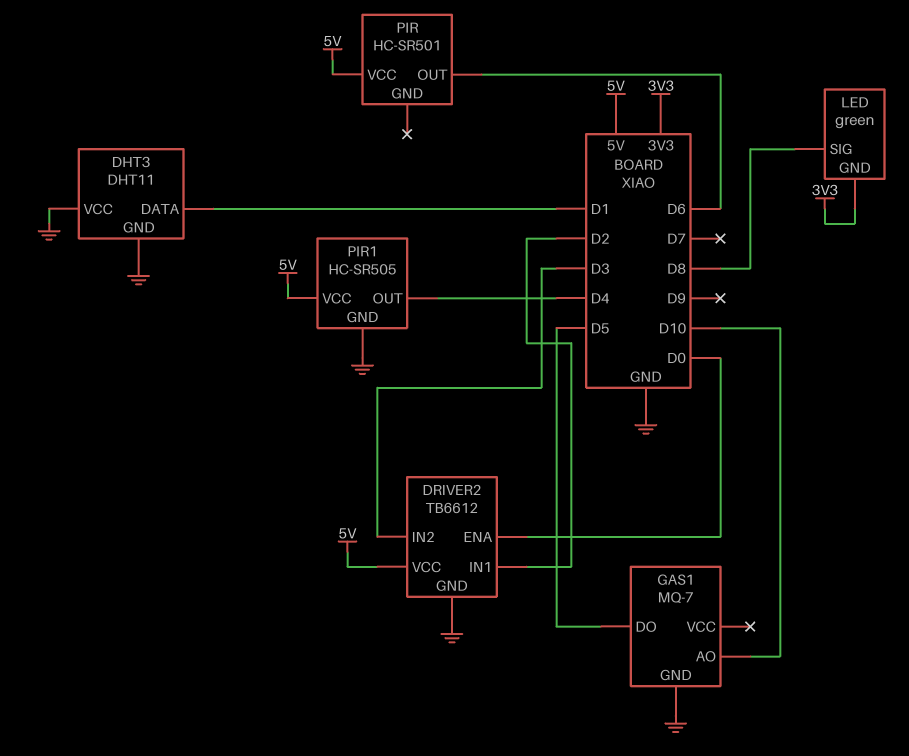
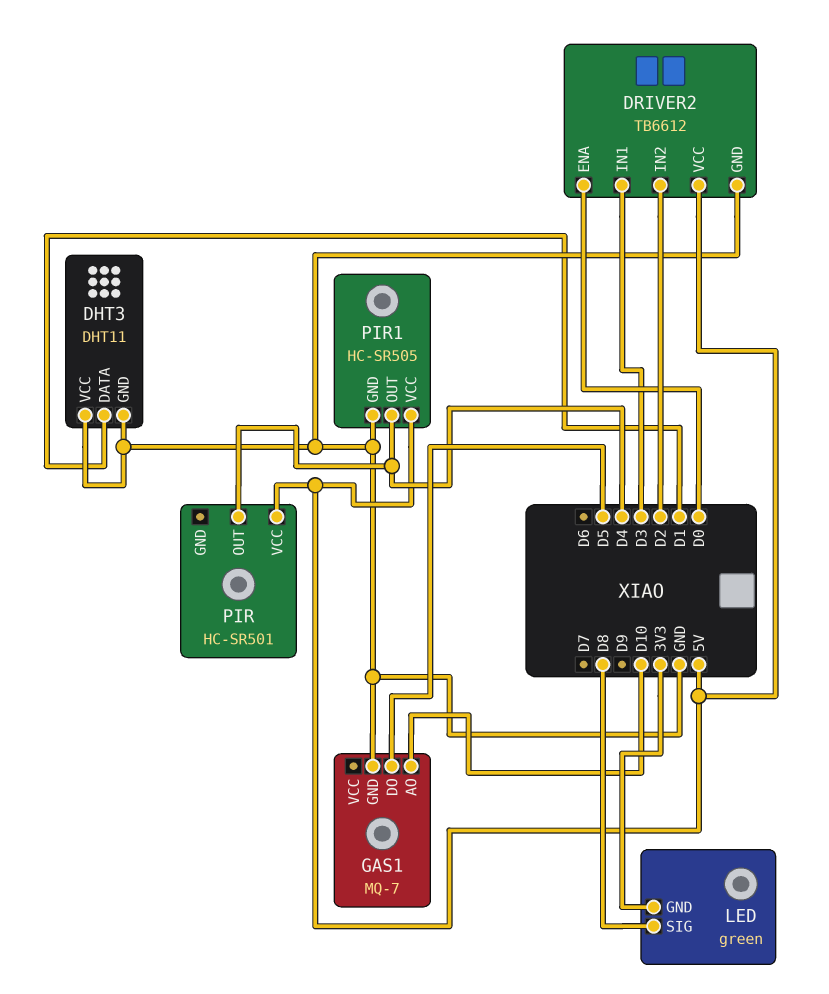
DRIVER2 pin IN1: D2 -> D3
DRIVER2 pin IN2: D3 -> D2
PIR pin OUT: D6 -> D4

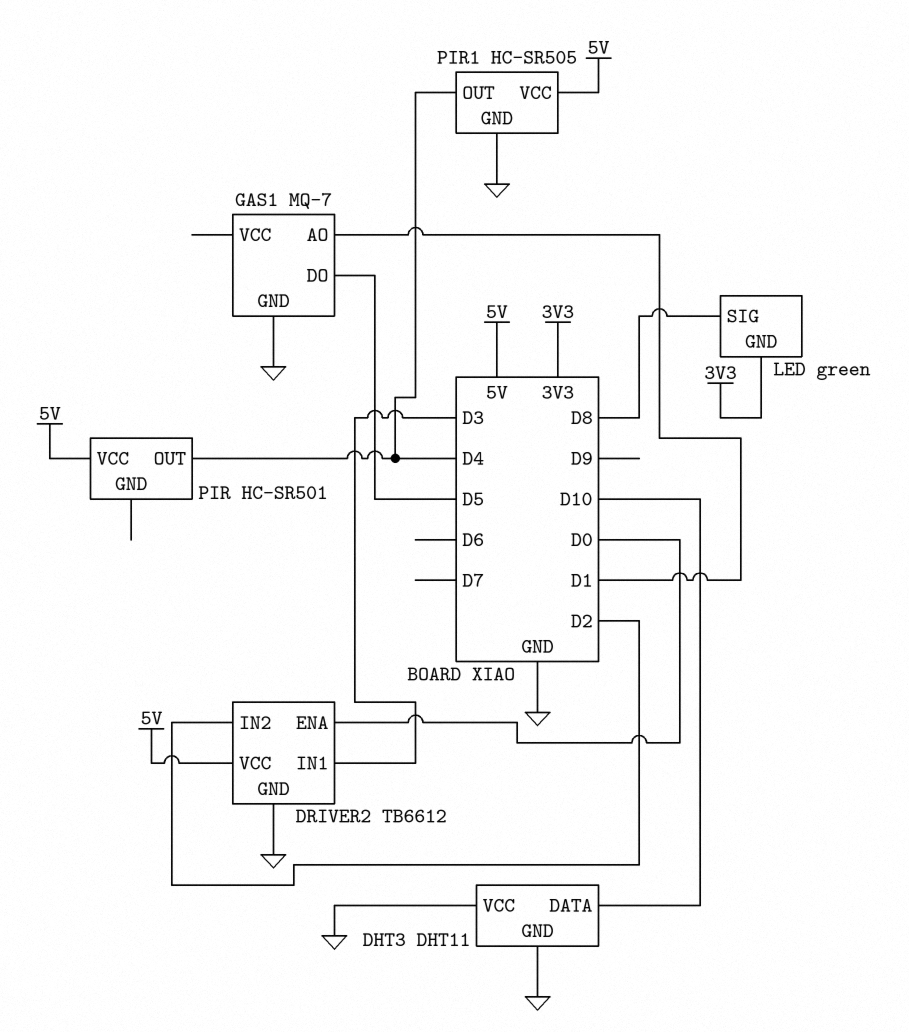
DHT3 pin DATA: D1 -> D10
GAS1 pin AO: D10 -> D1

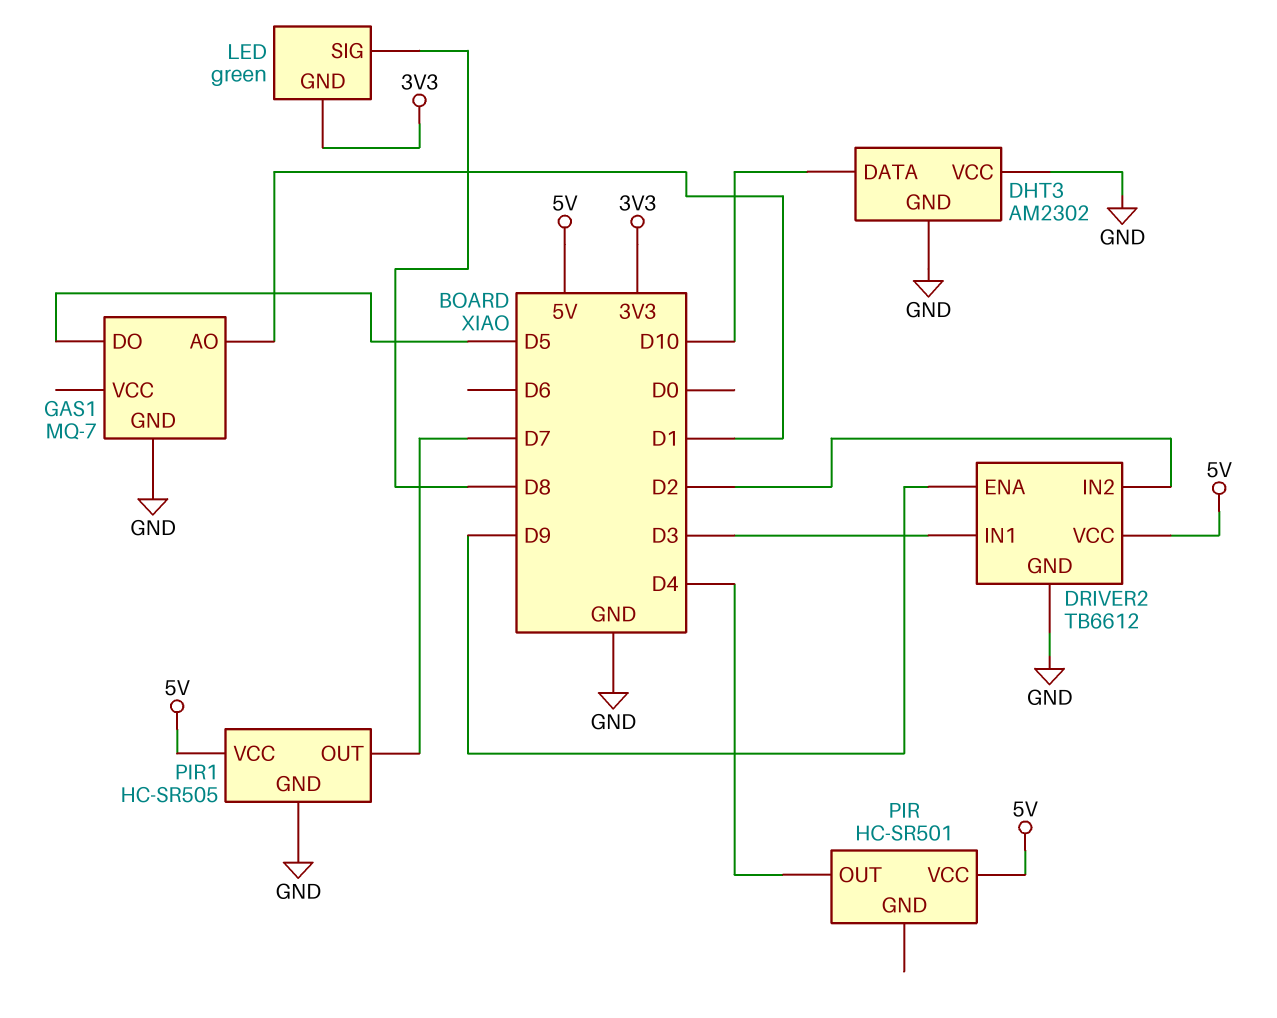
DHT3: DHT11 -> AM2302
DRIVER2 pin ENA: D0 -> D9
PIR1 pin OUT: D4 -> D7

